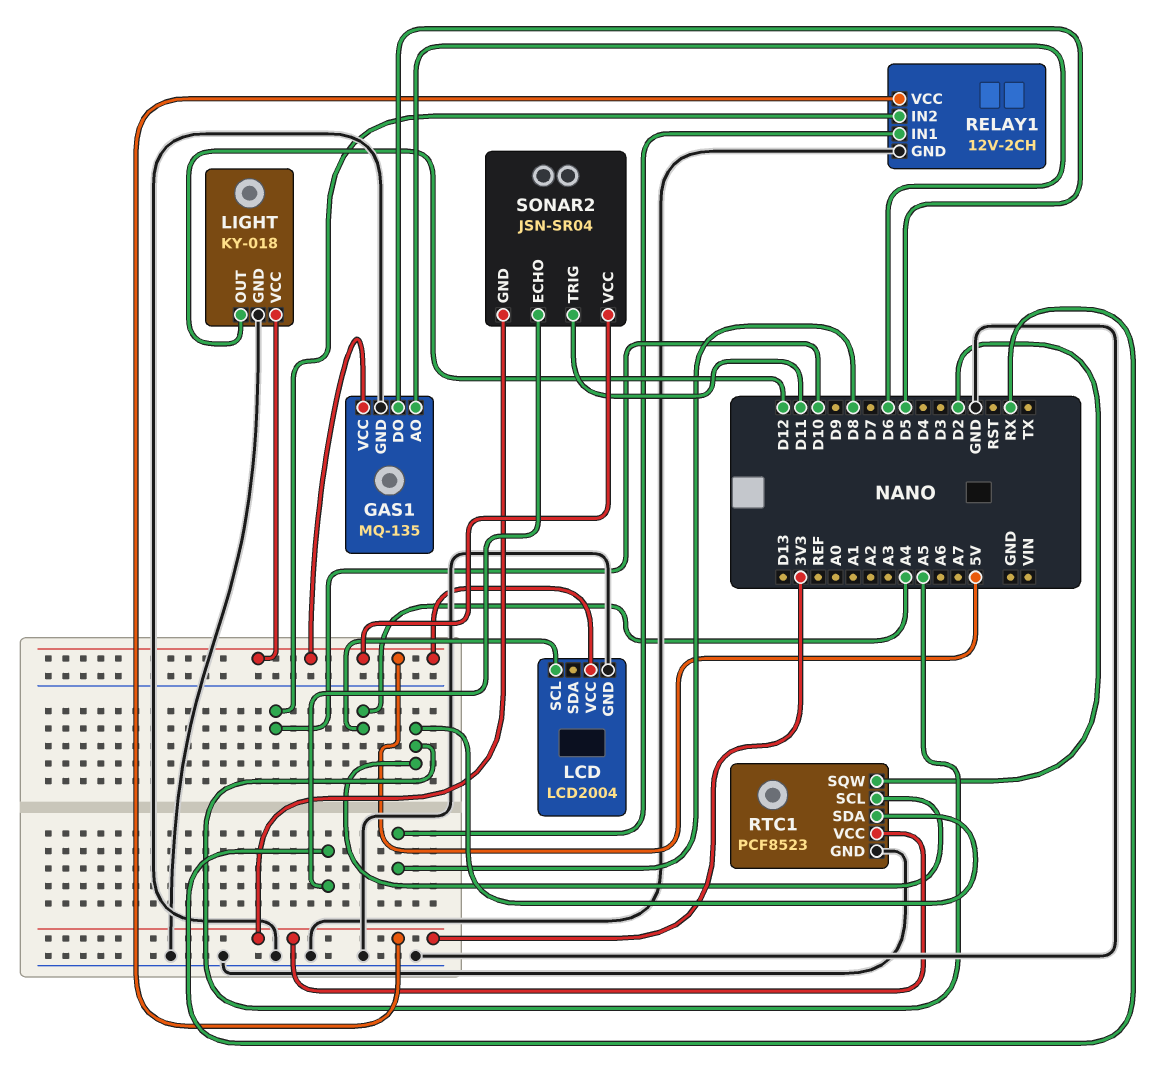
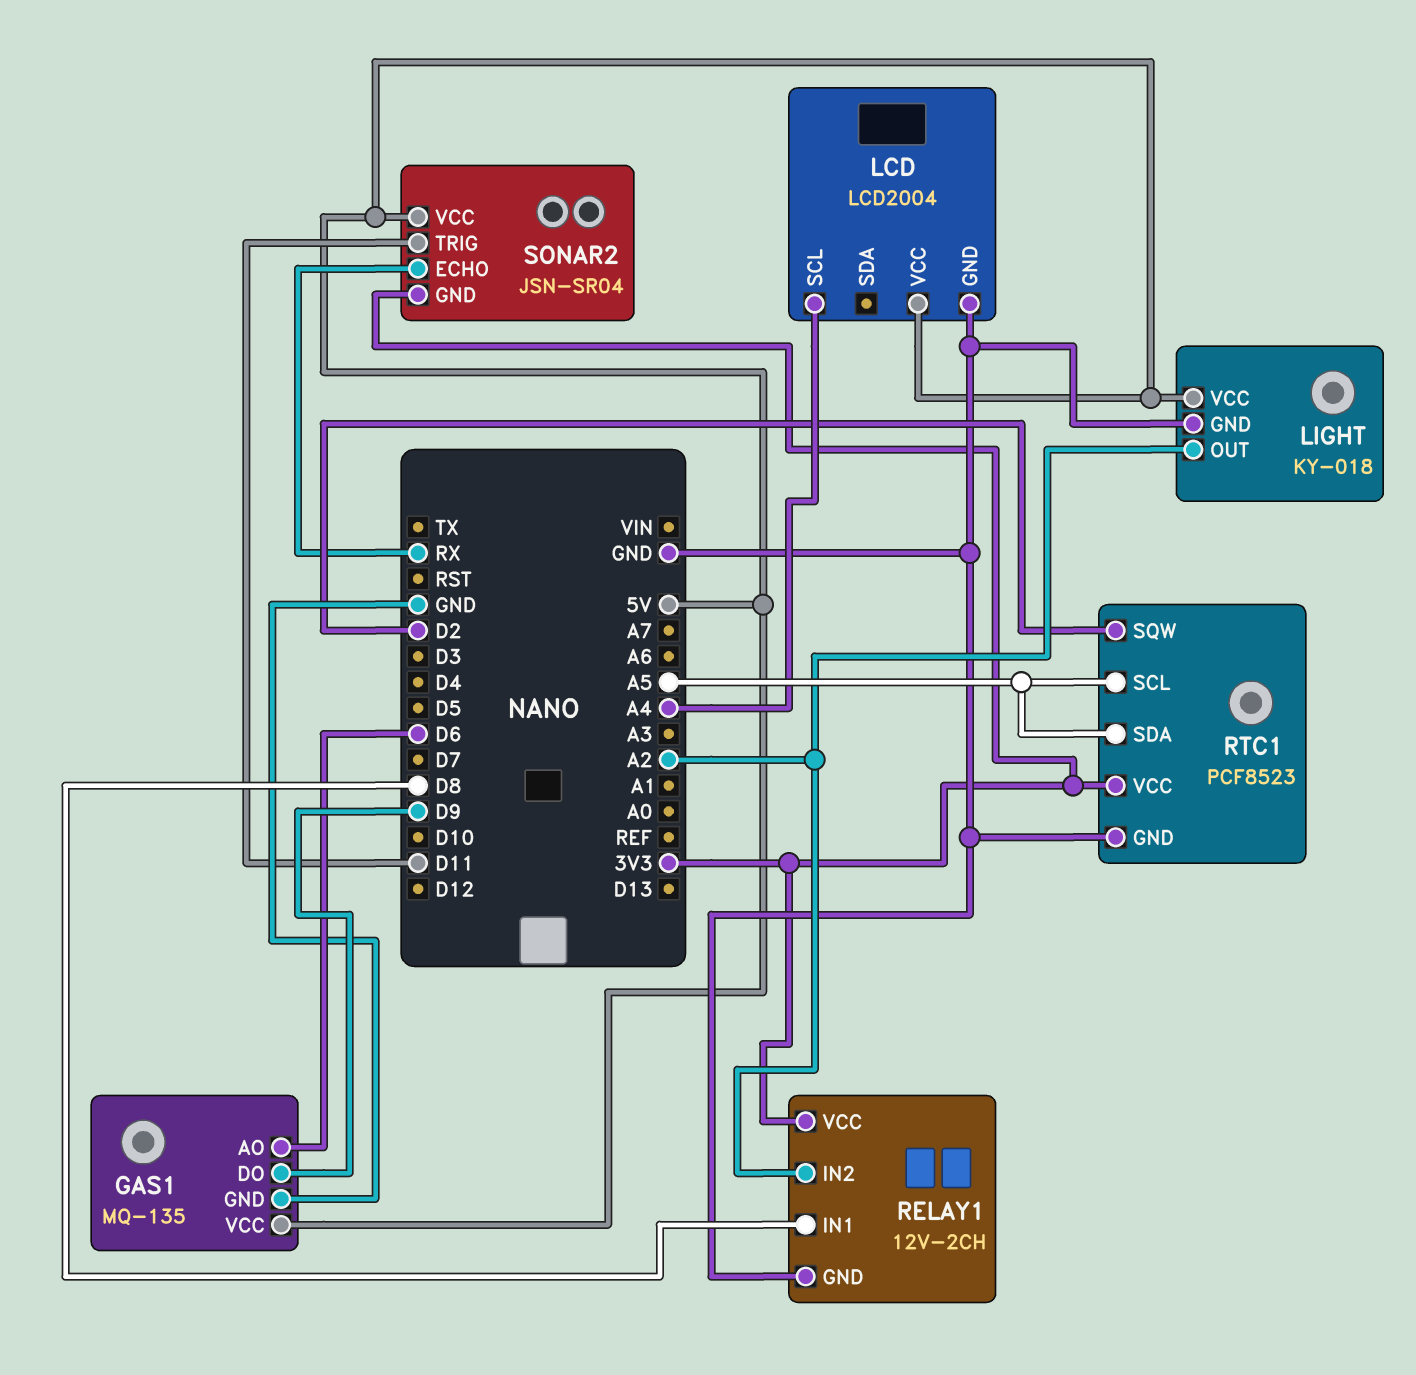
GAS1 pin DO: D5 -> D9
LIGHT pin OUT: D12 -> A2
RELAY1 pin IN2: D10 -> A2

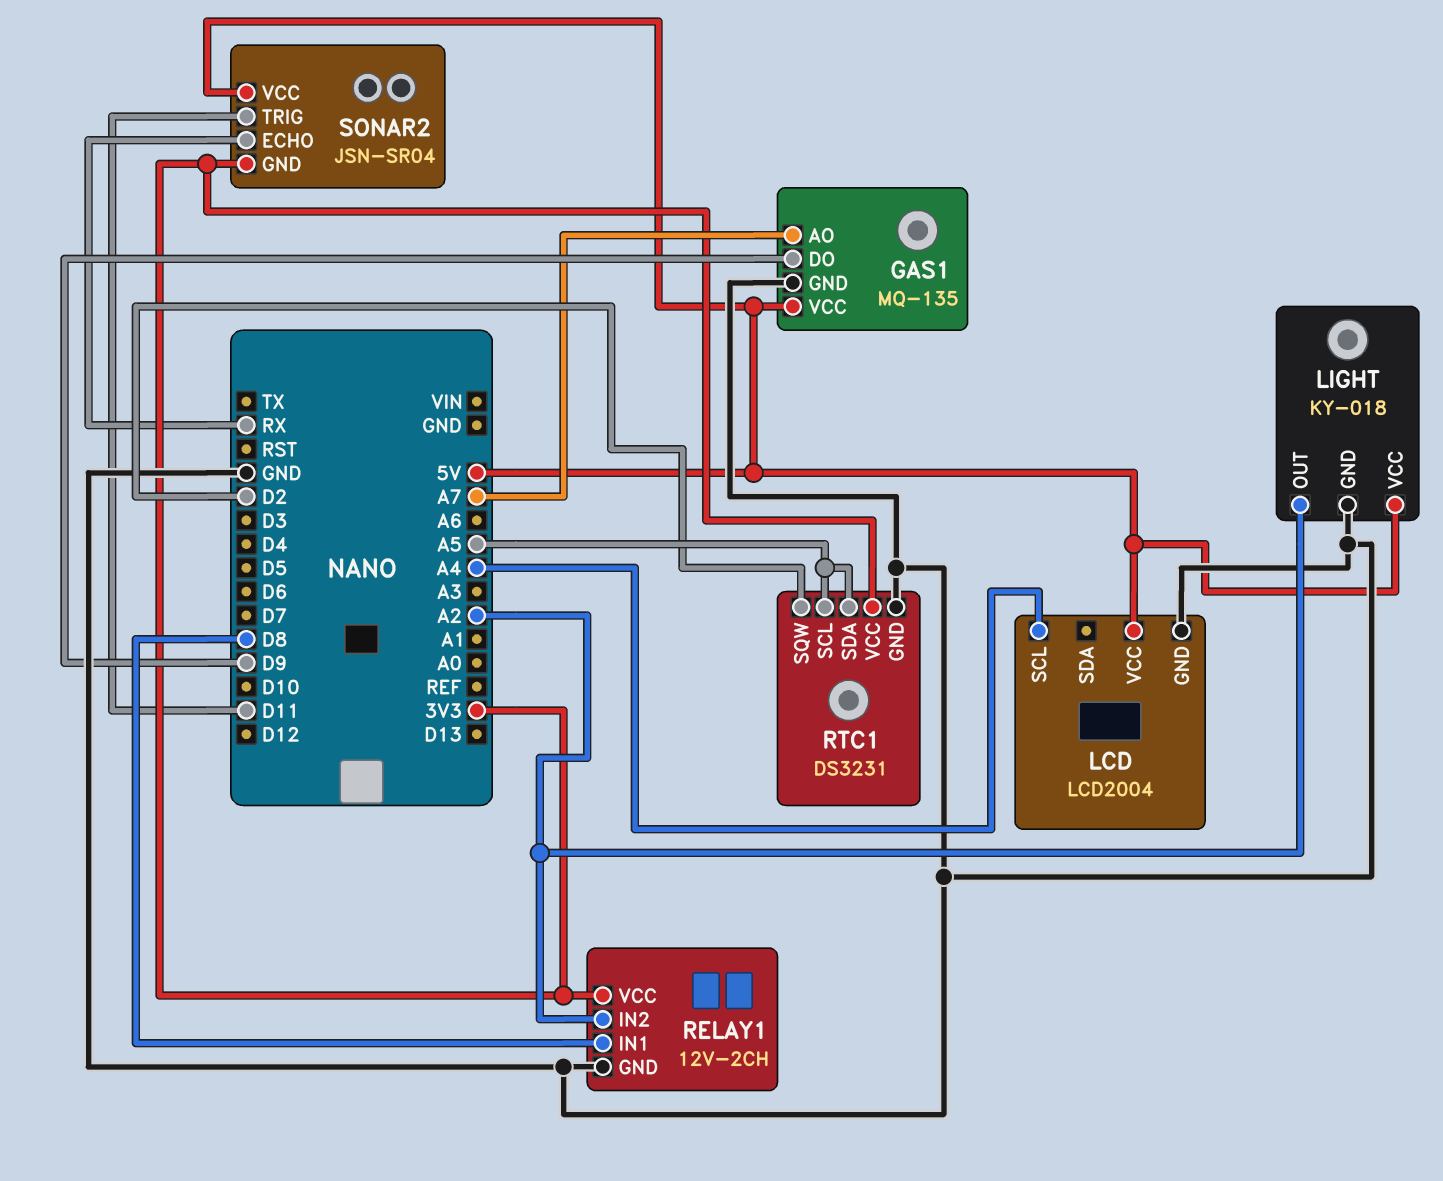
GAS1 pin AO: D6 -> A7
RTC1: PCF8523 -> DS3231

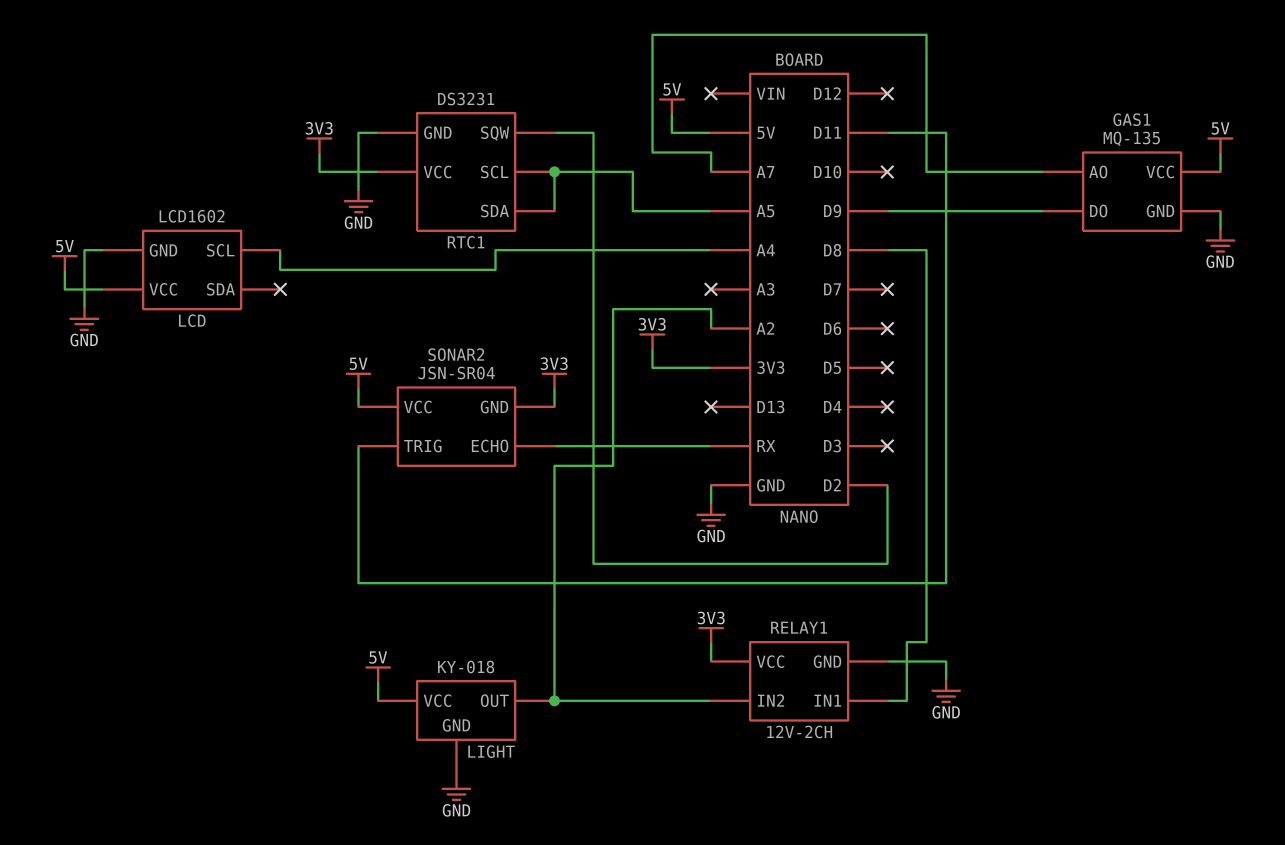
LCD: LCD2004 -> LCD1602

